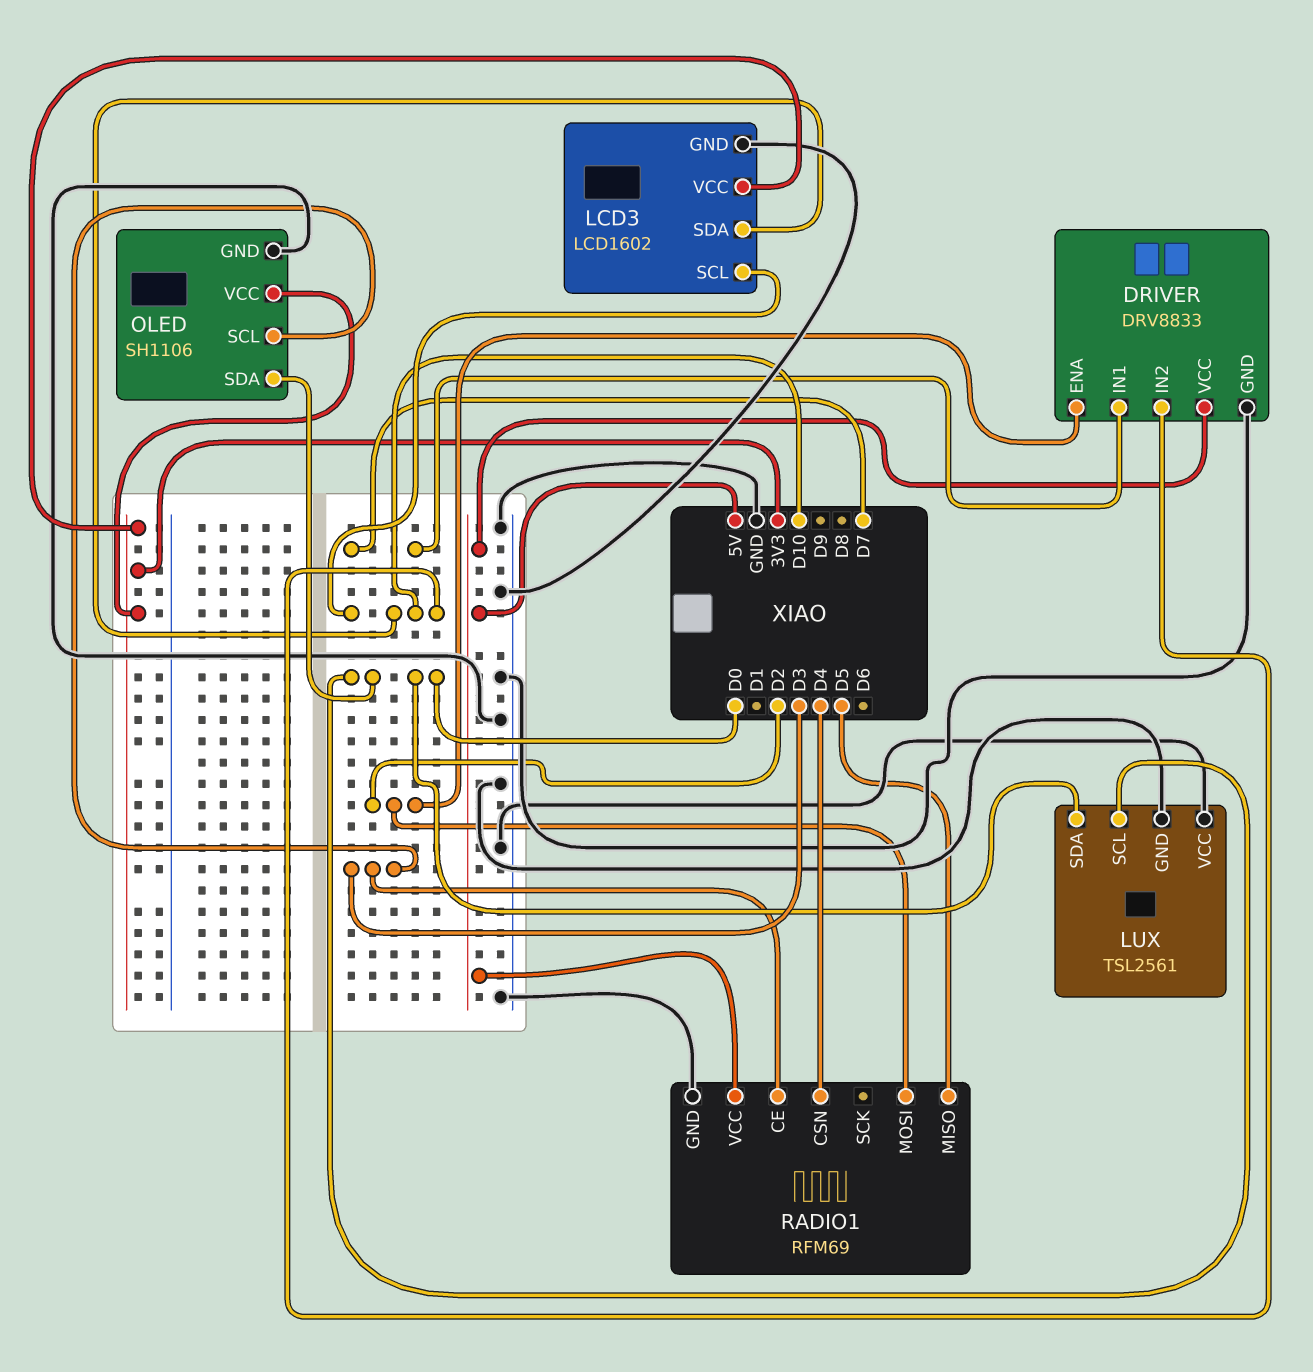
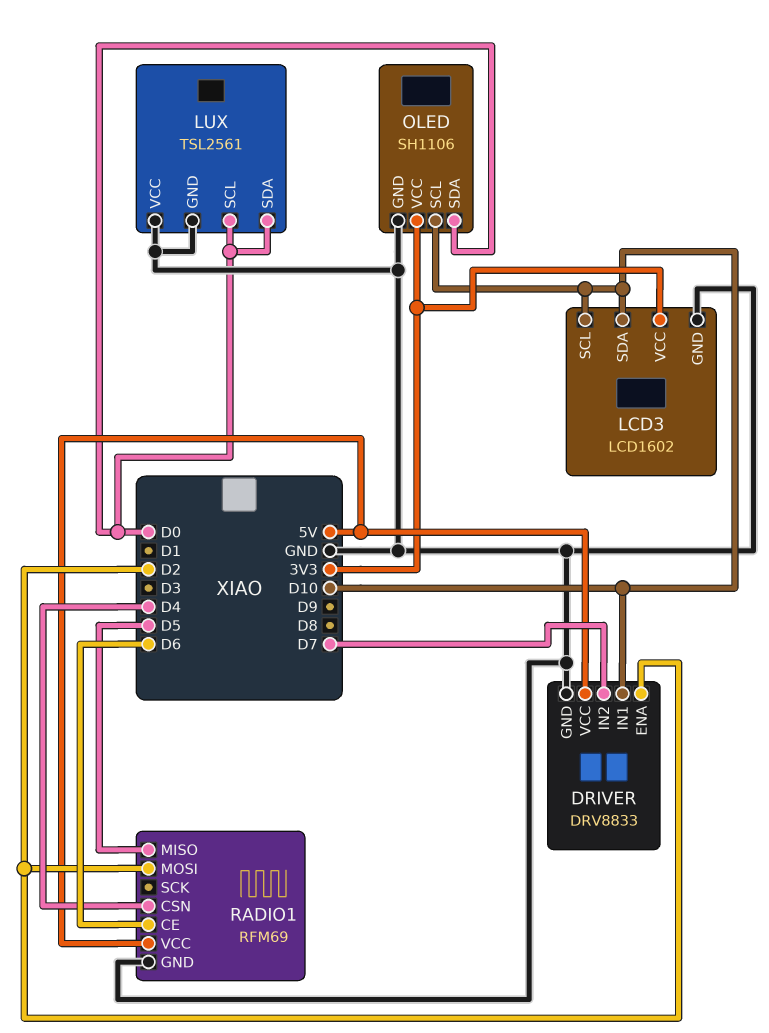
DRIVER pin IN1: D7 -> D10
DRIVER pin IN2: D10 -> D7
OLED pin SCL: D3 -> D10
RADIO1 pin CE: D3 -> D6

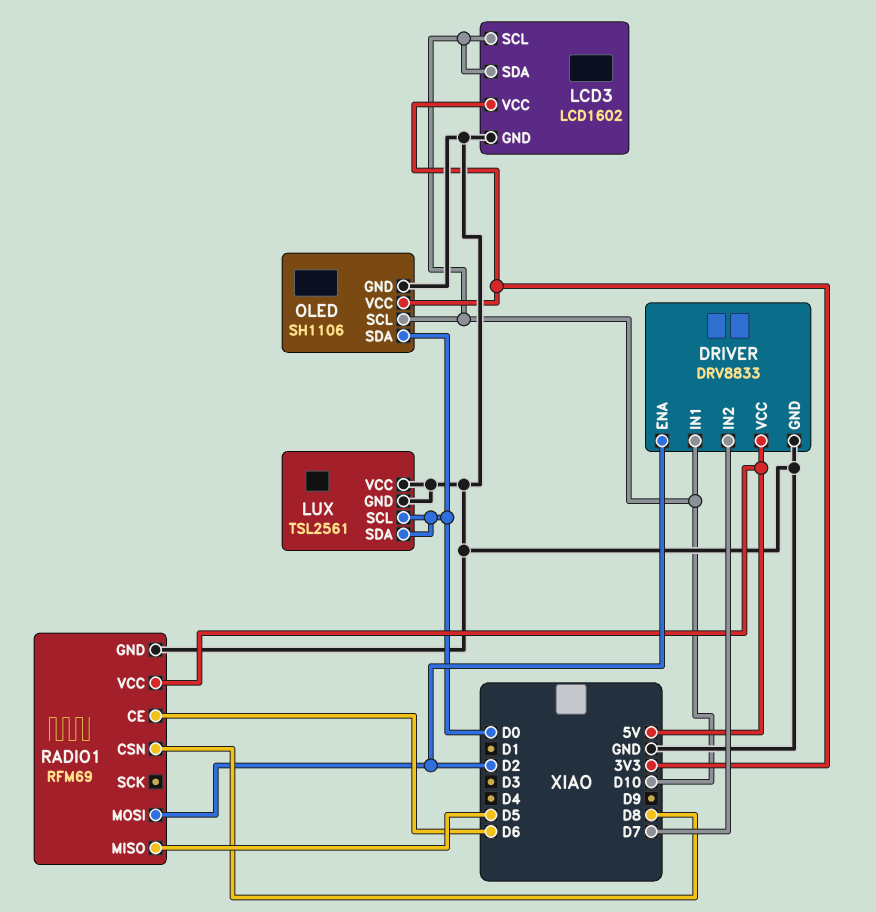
RADIO1 pin CSN: D4 -> D8

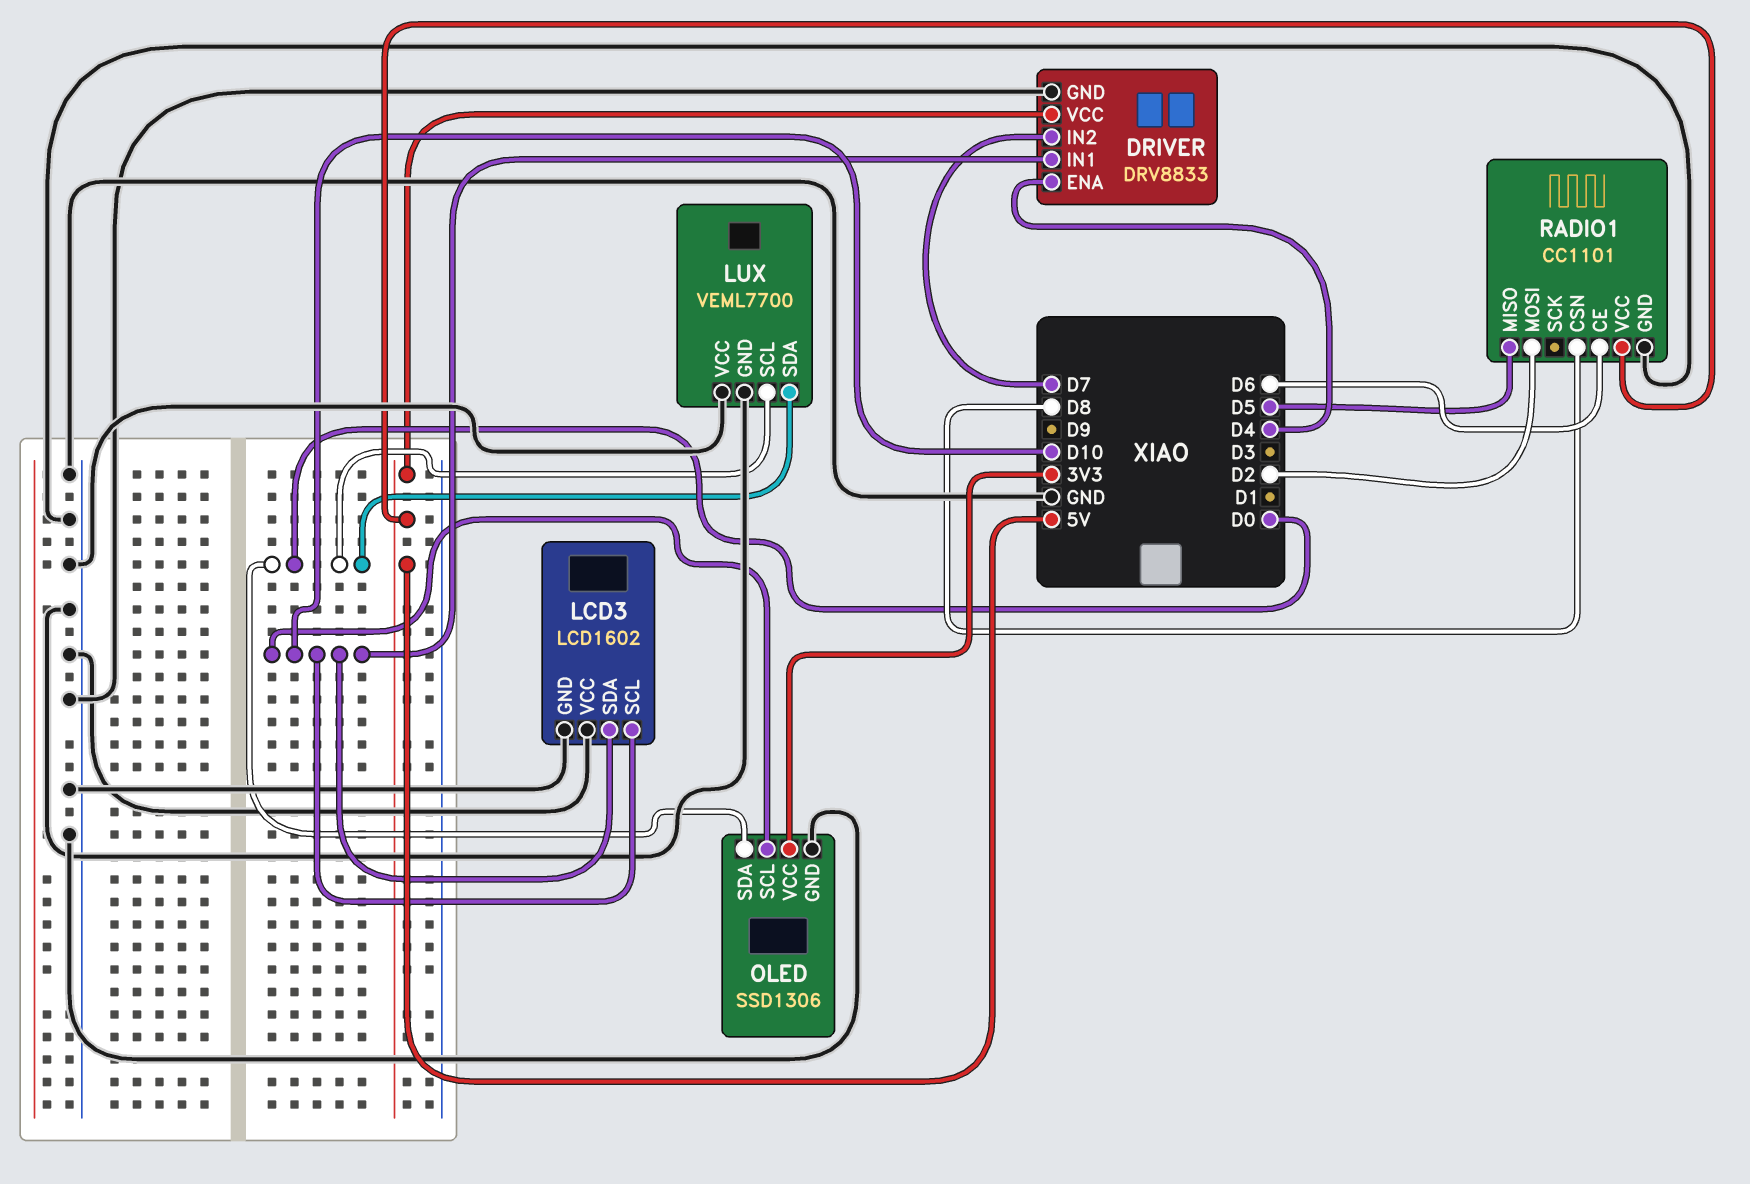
DRIVER pin ENA: D2 -> D4
LCD3 pin VCC: 3V3 -> GND
LUX: TSL2561 -> VEML7700
OLED: SH1106 -> SSD1306
RADIO1: RFM69 -> CC1101

